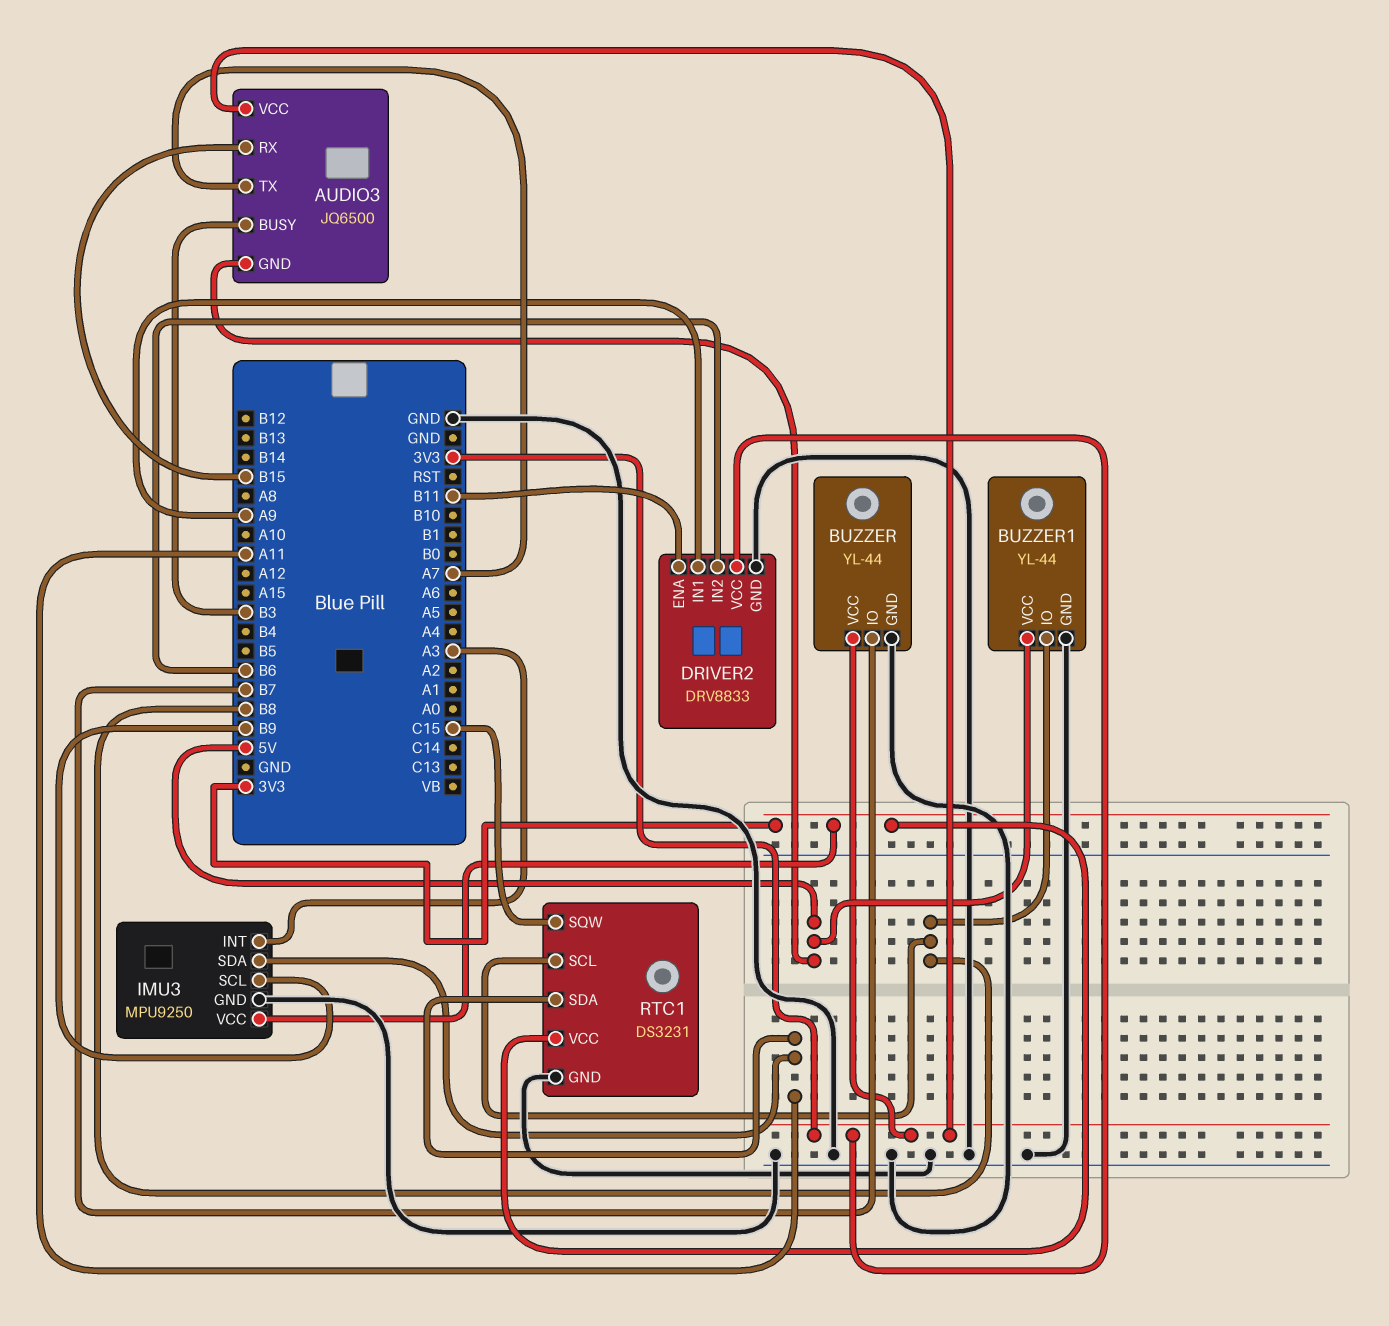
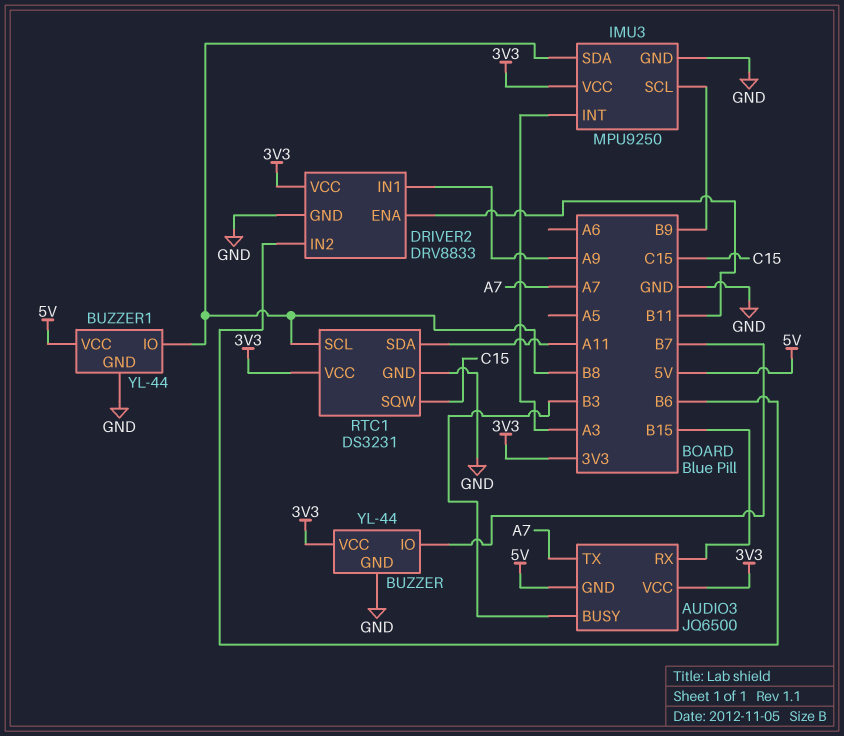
IMU3 pin SDA: A11 -> B8

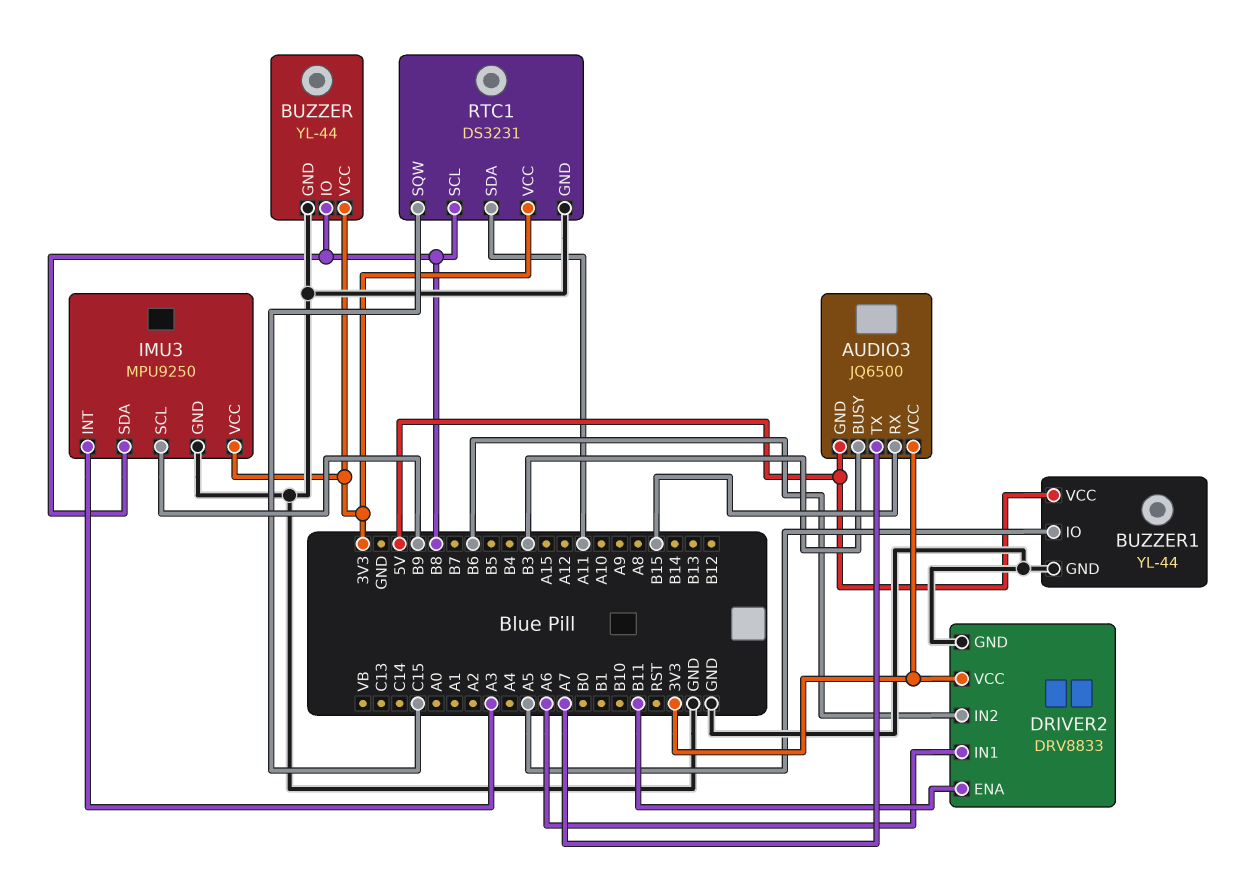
BUZZER pin IO: B7 -> B8
BUZZER1 pin IO: B8 -> A5
DRIVER2 pin IN1: A9 -> A6

